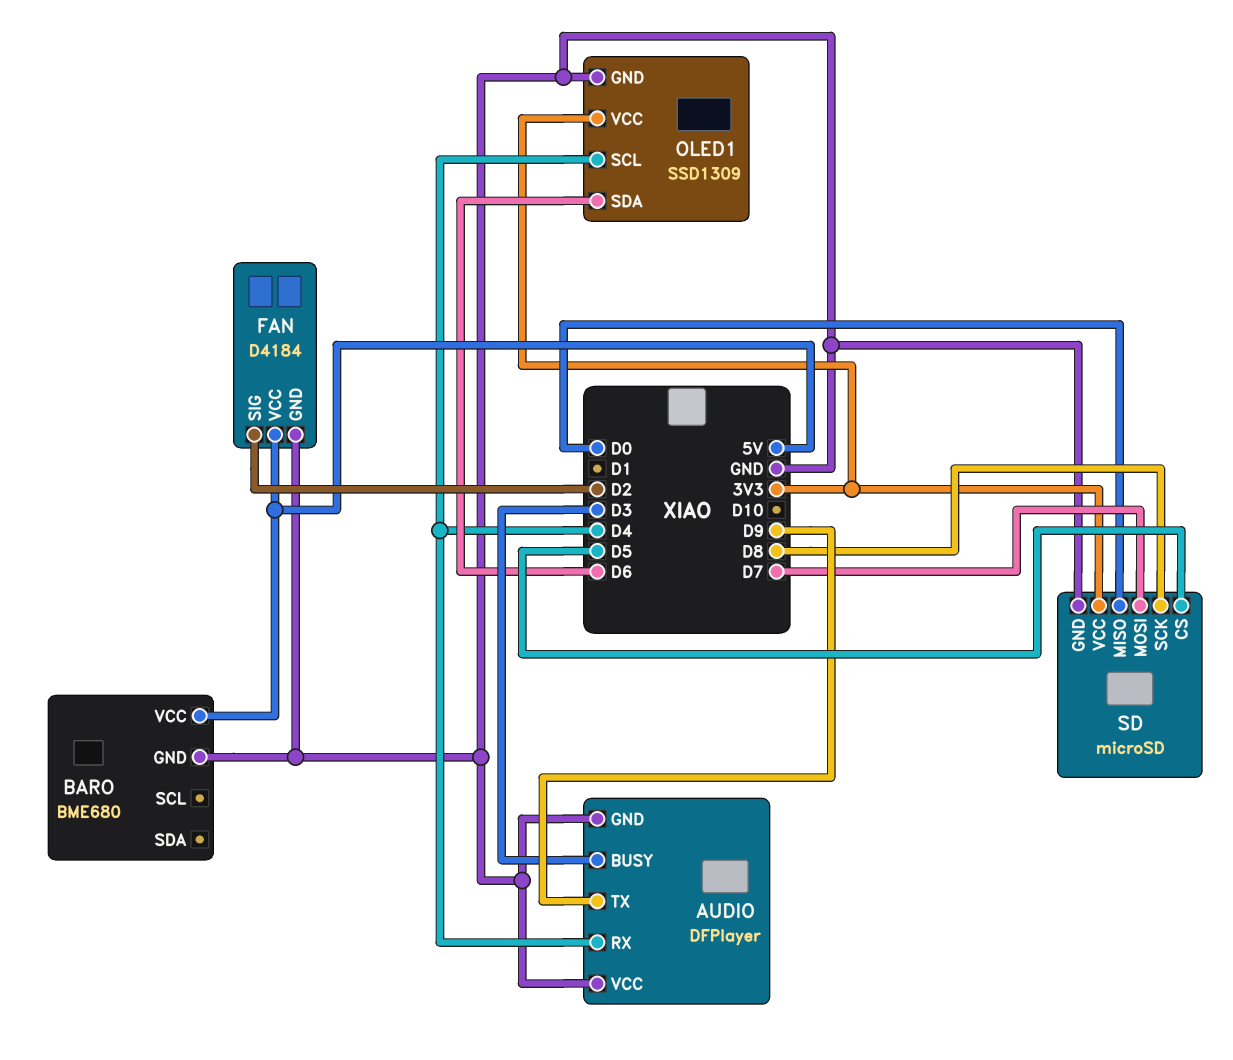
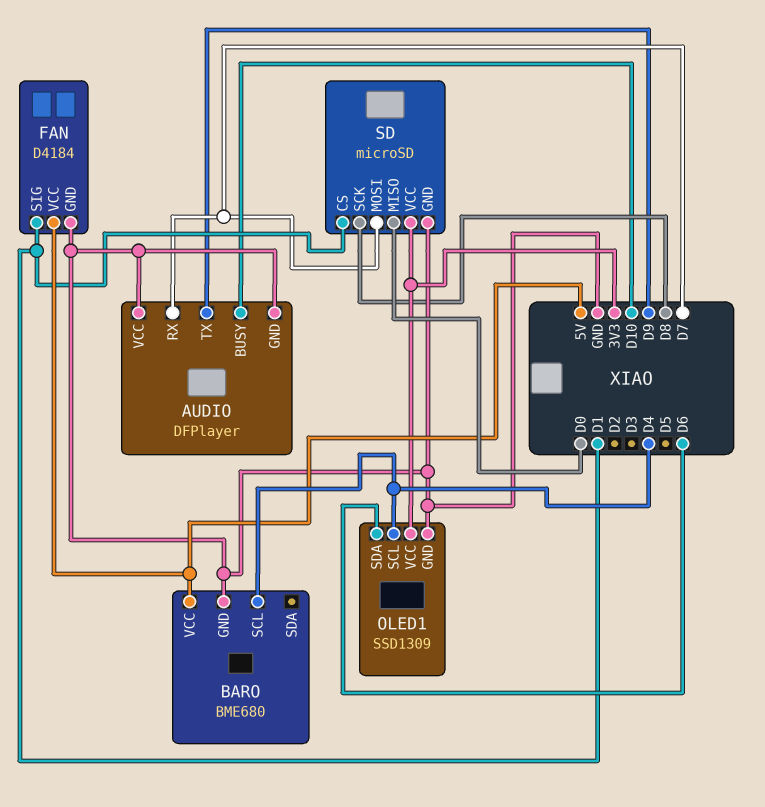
AUDIO pin BUSY: D3 -> D10
AUDIO pin RX: D4 -> D7
BARO pin SCL: none -> D4
FAN pin SIG: D2 -> D1
SD pin CS: D5 -> D1

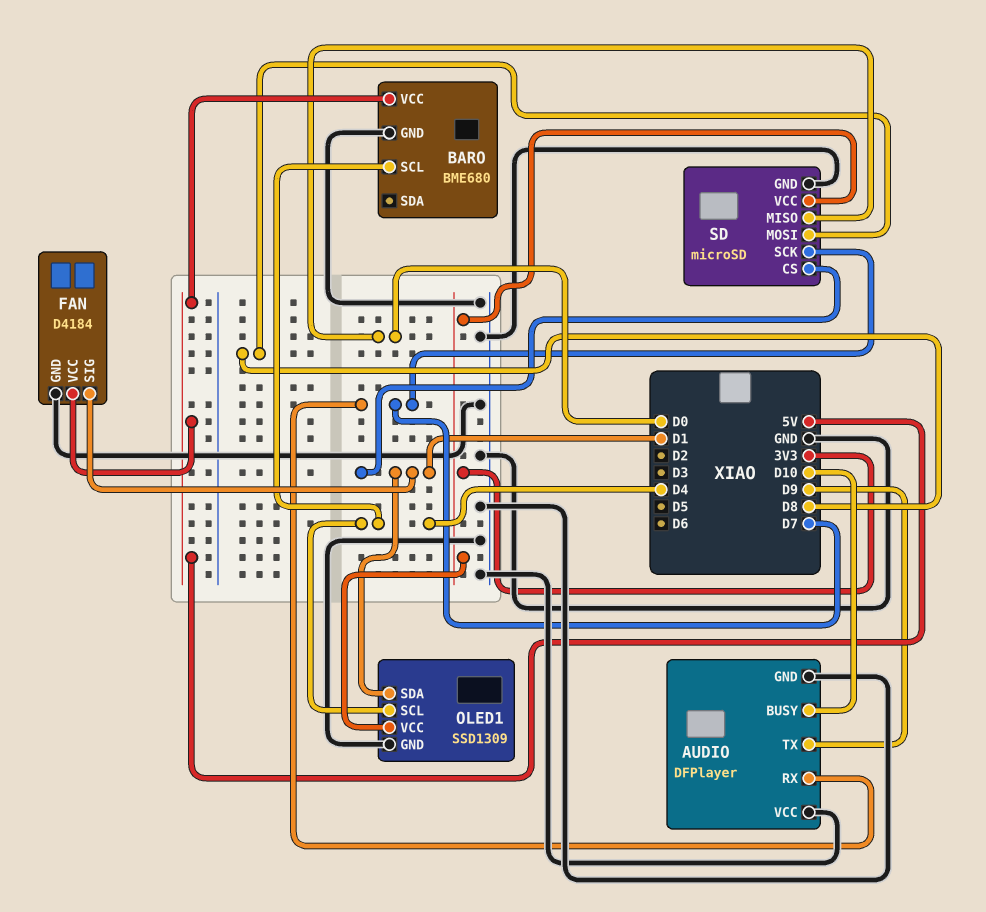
OLED1 pin SDA: D6 -> D1
SD pin MOSI: D7 -> D8
SD pin SCK: D8 -> D7

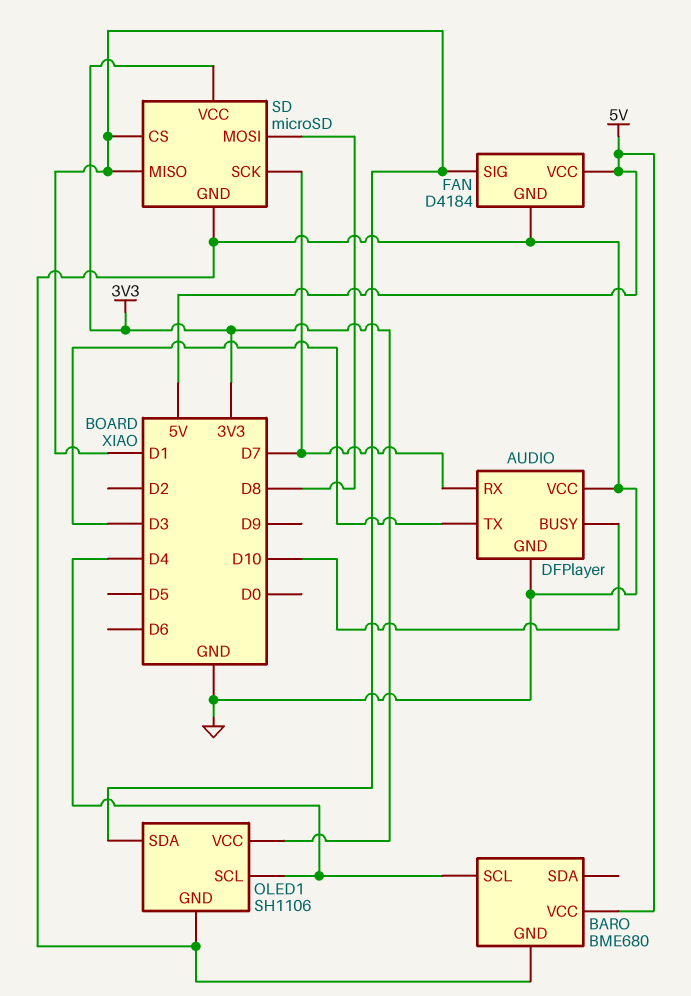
AUDIO pin TX: D9 -> D3
OLED1: SSD1309 -> SH1106
SD pin MISO: D0 -> D1

